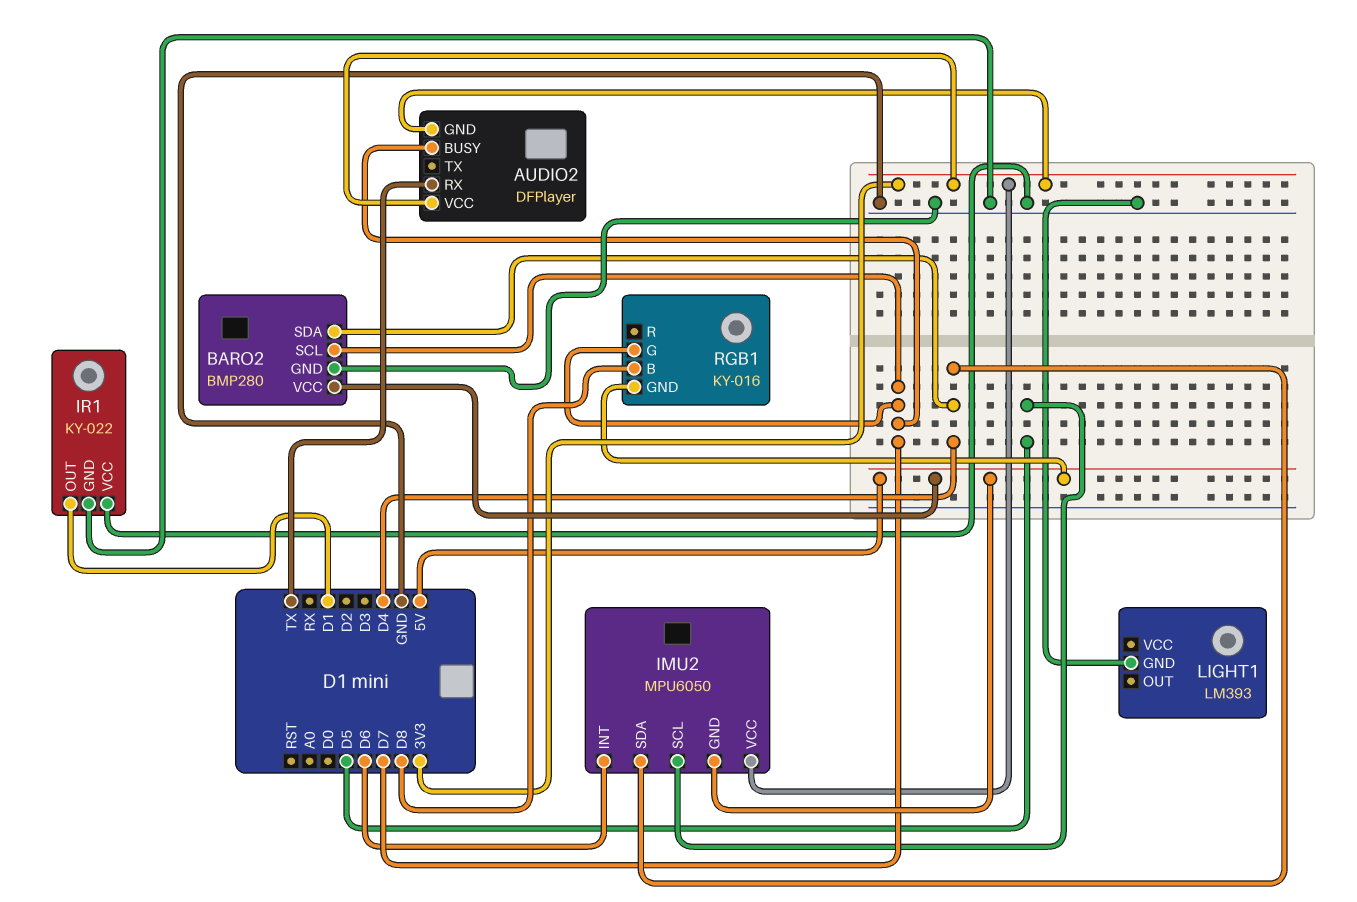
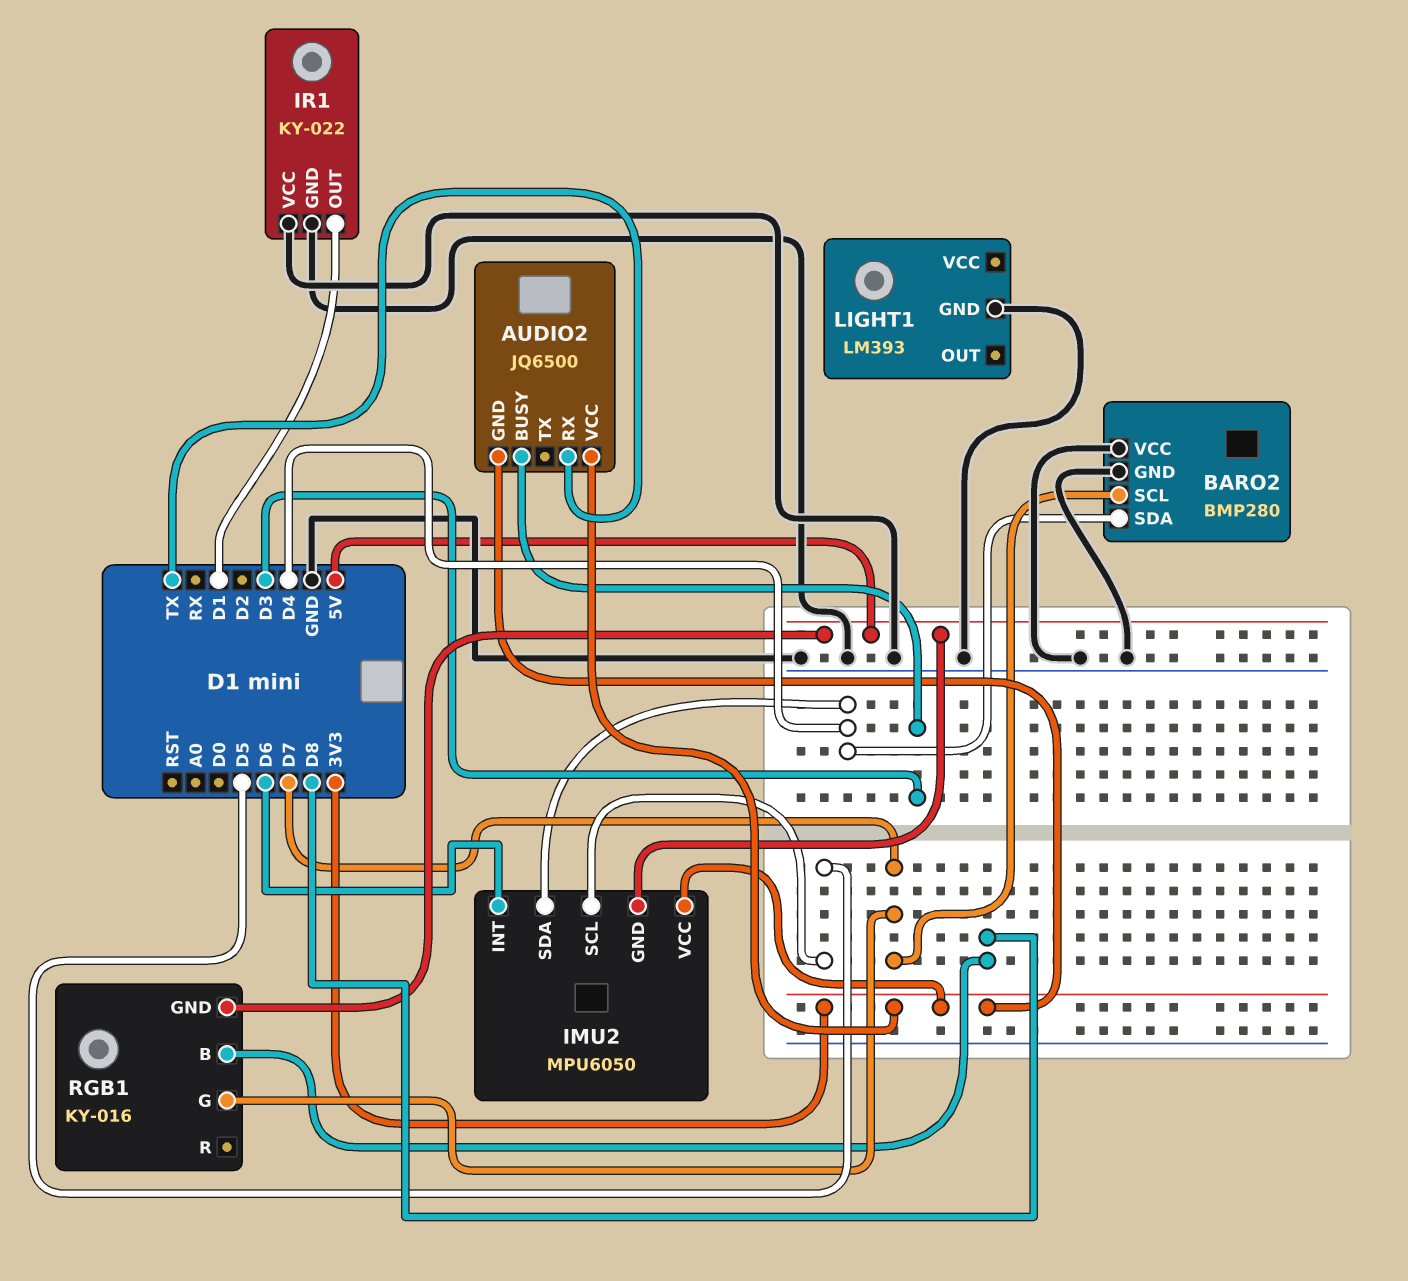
AUDIO2: DFPlayer -> JQ6500
AUDIO2 pin BUSY: D7 -> D3
BARO2 pin VCC: 5V -> GND

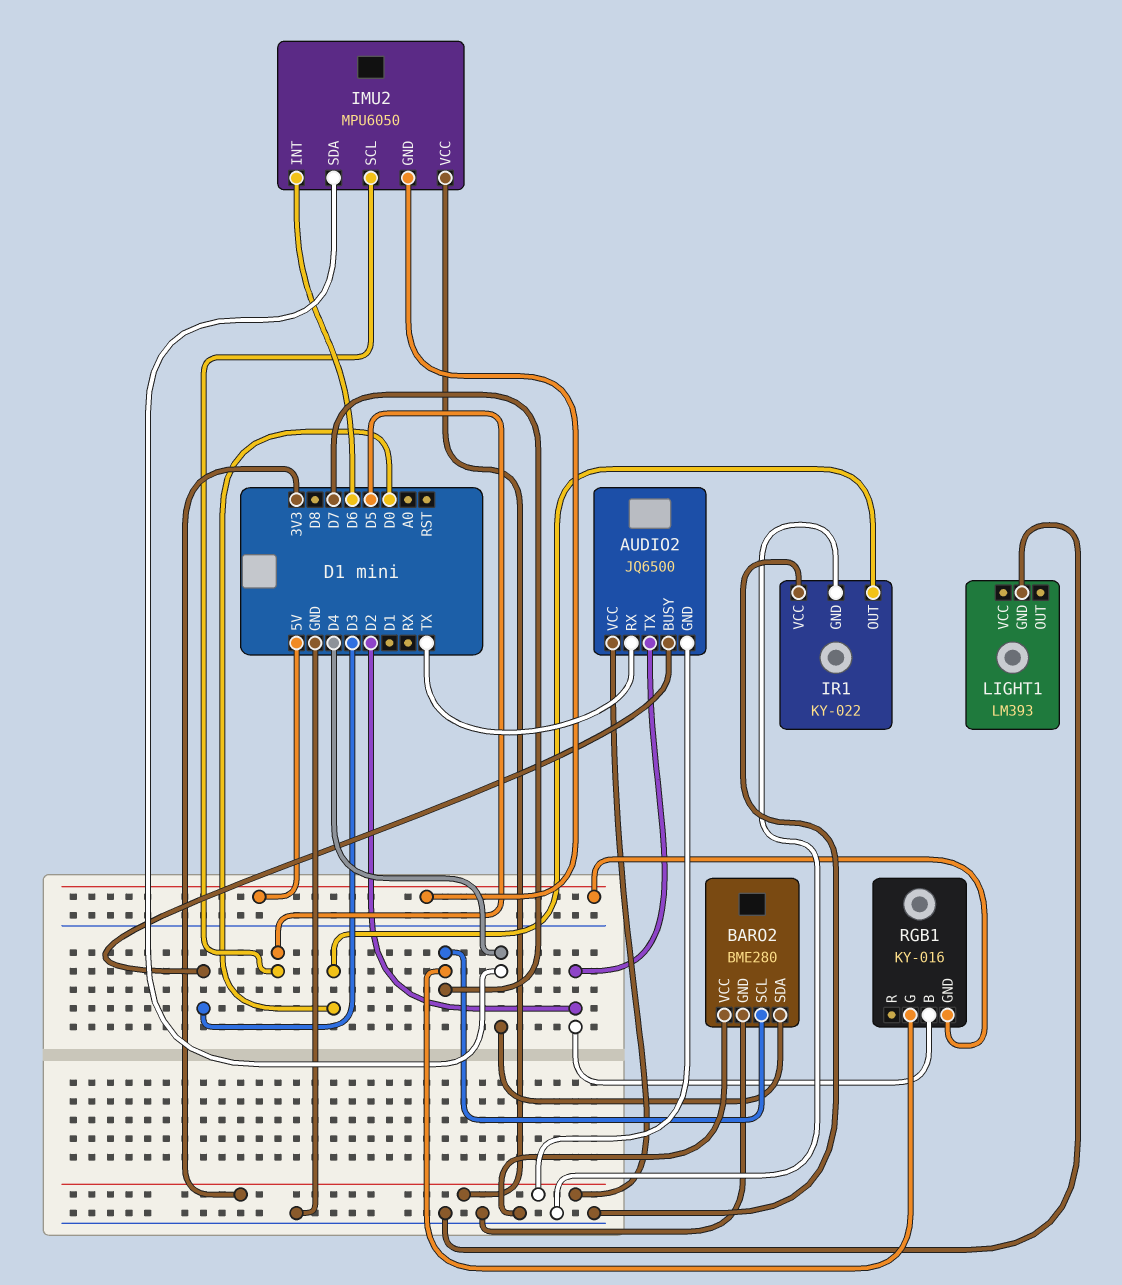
AUDIO2 pin TX: none -> D2
BARO2: BMP280 -> BME280
IR1 pin OUT: D1 -> D0
RGB1 pin B: D8 -> D2

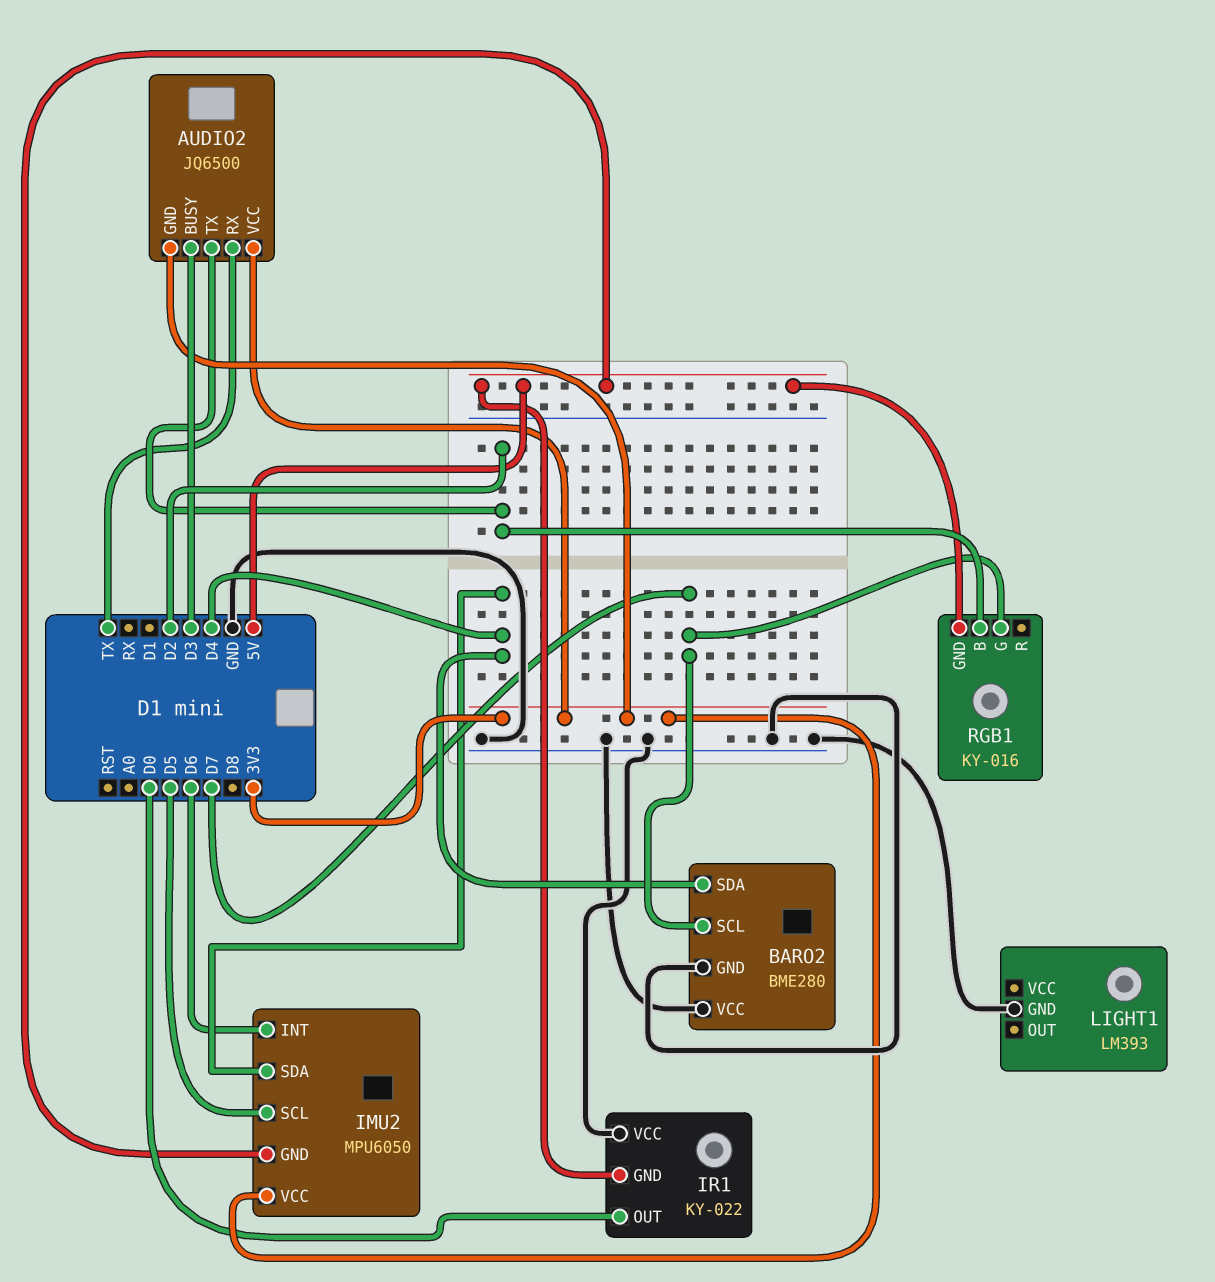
IR1 pin GND: GND -> 5V

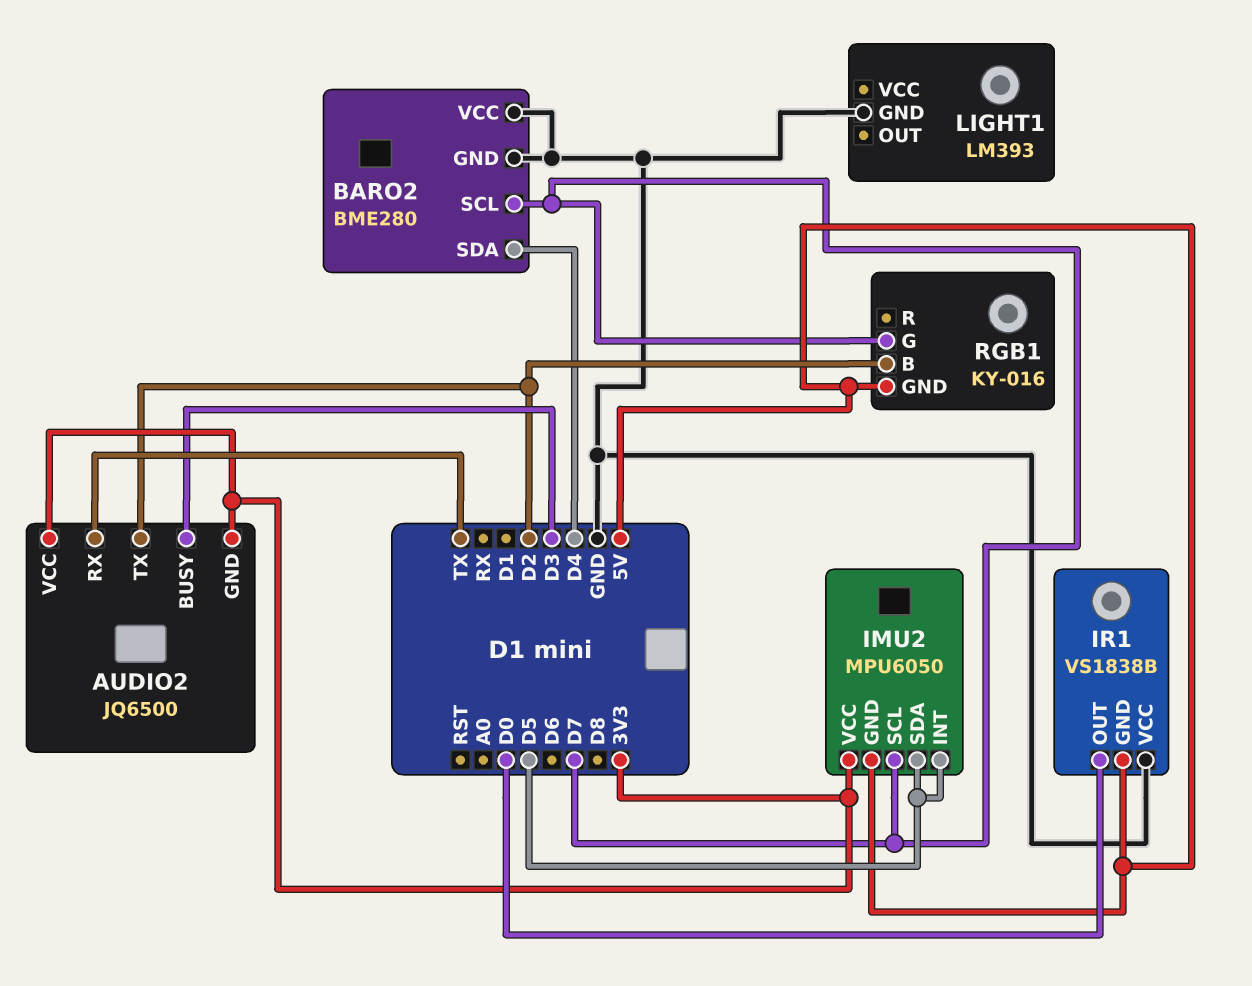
IMU2 pin INT: D6 -> D5
IMU2 pin SCL: D5 -> D7
IMU2 pin SDA: D4 -> D5
IR1: KY-022 -> VS1838B

